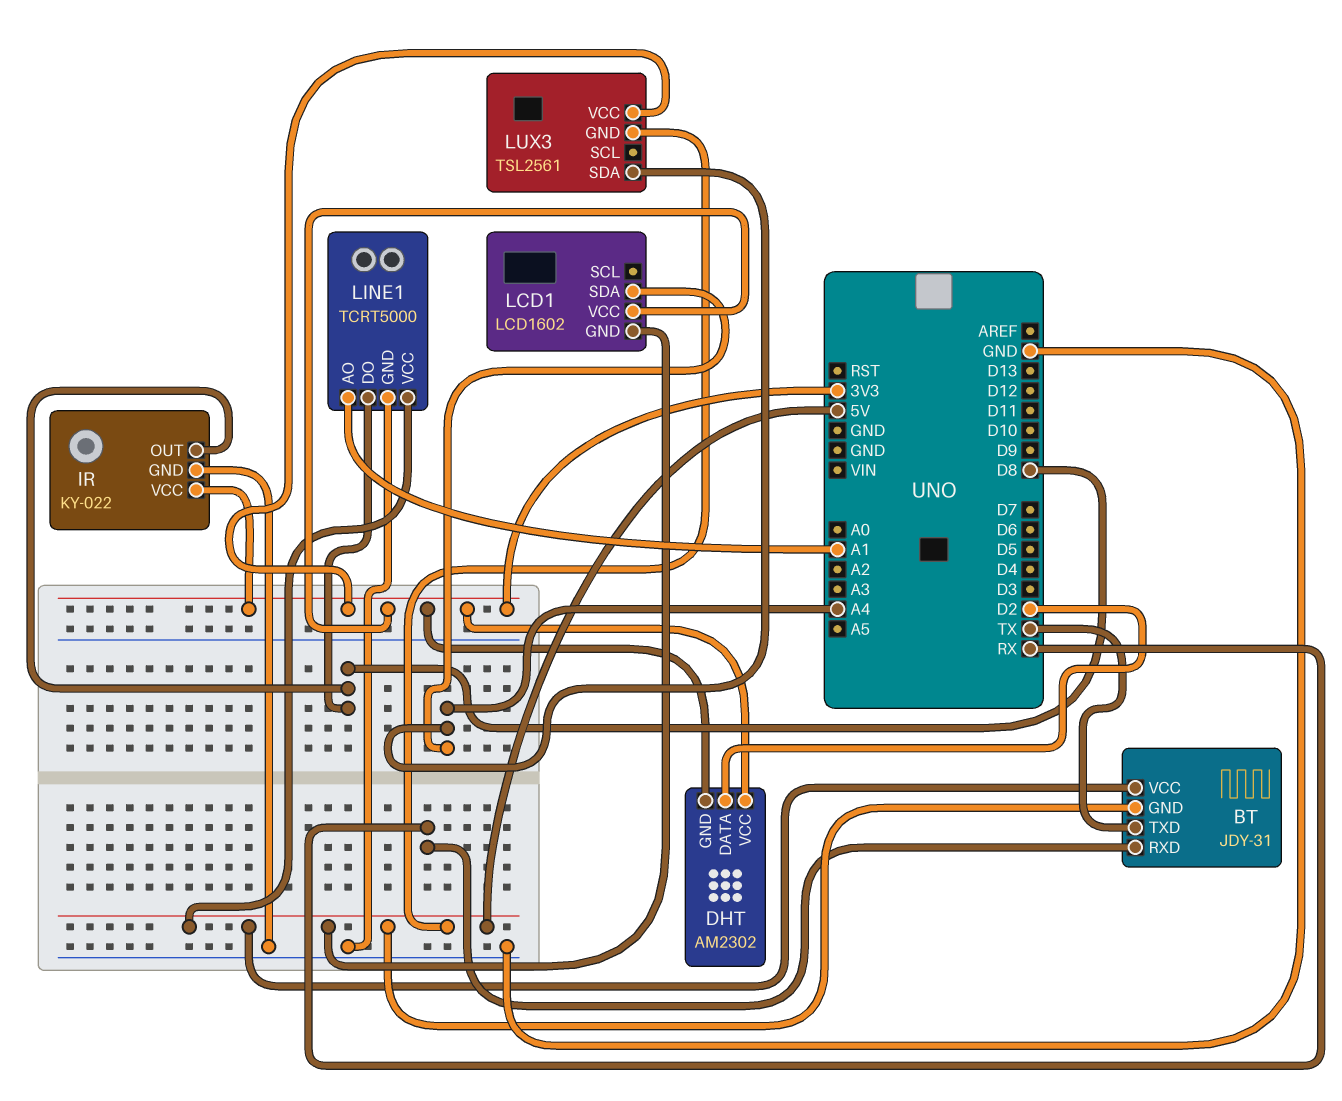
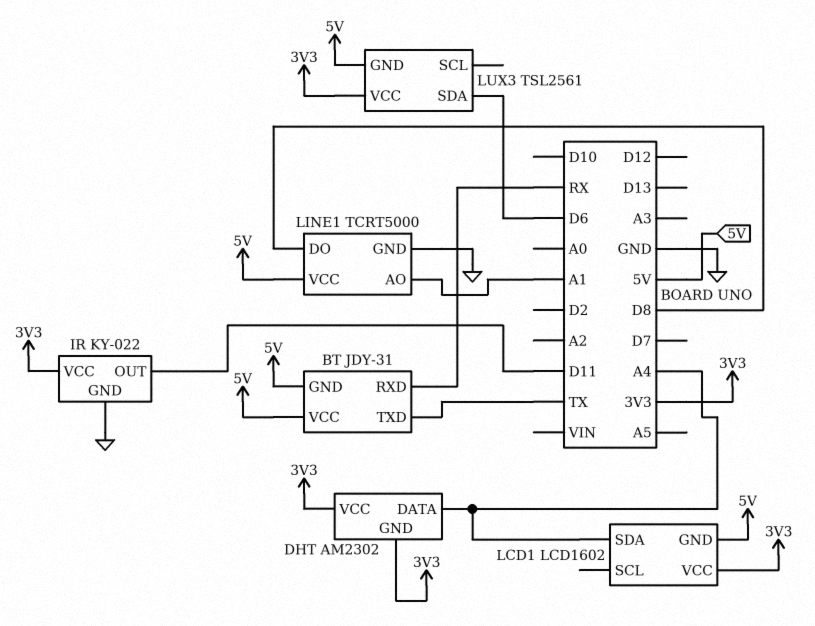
DHT pin DATA: D2 -> A4
IR pin OUT: D8 -> D11
LUX3 pin SDA: A4 -> D6

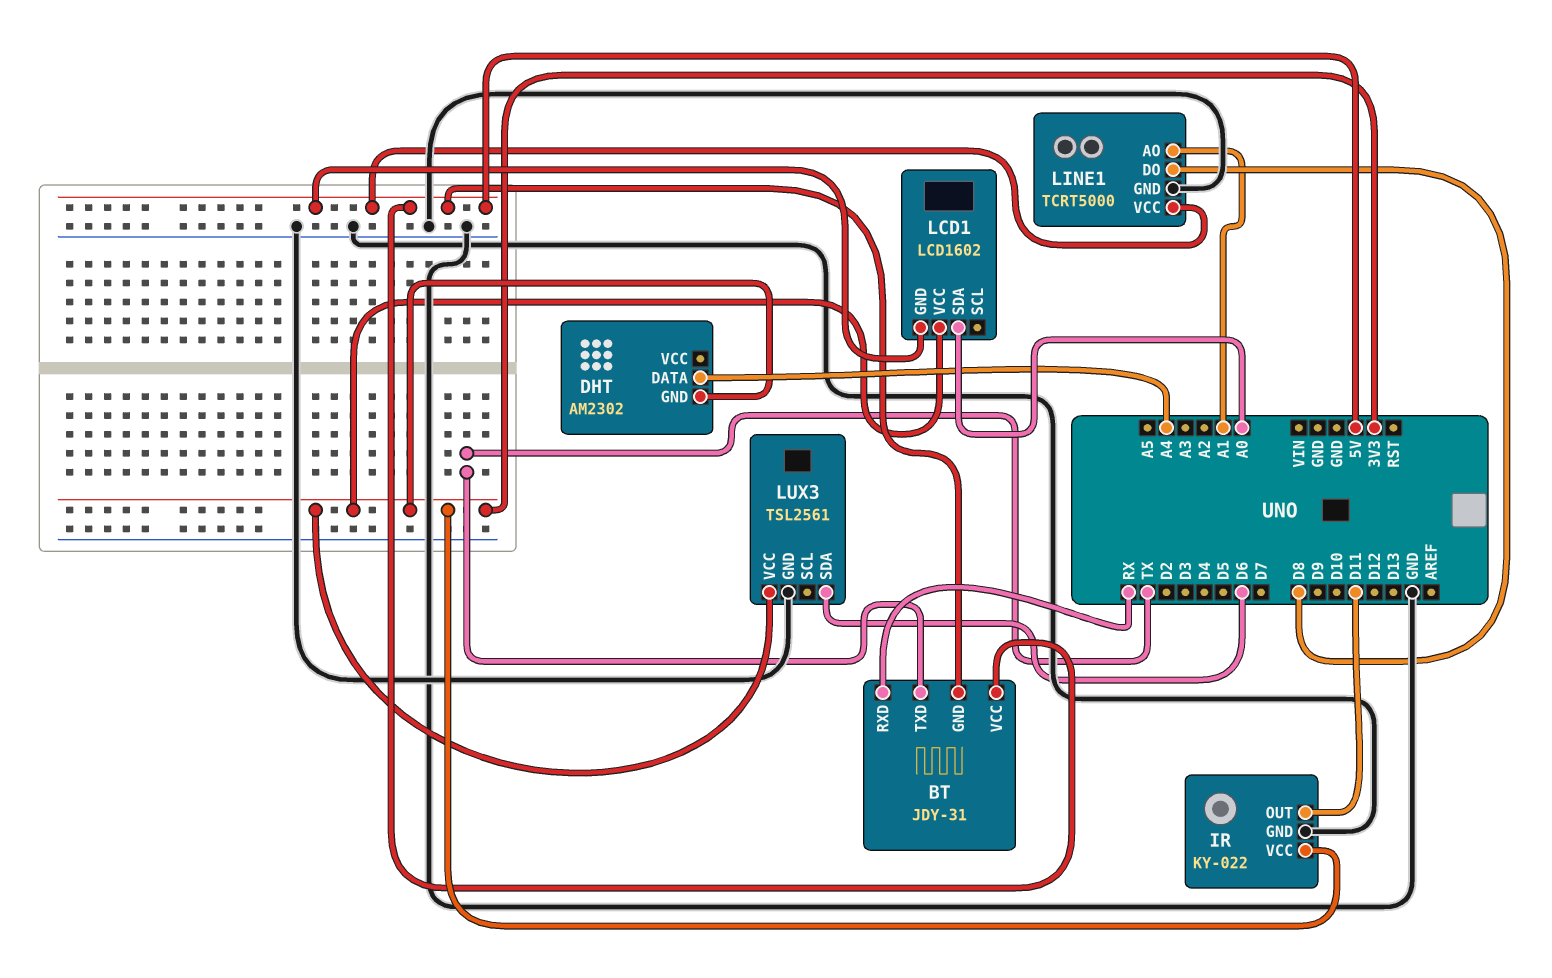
DHT pin VCC: 3V3 -> none
LCD1 pin SDA: A4 -> A0
LUX3 pin GND: 5V -> GND

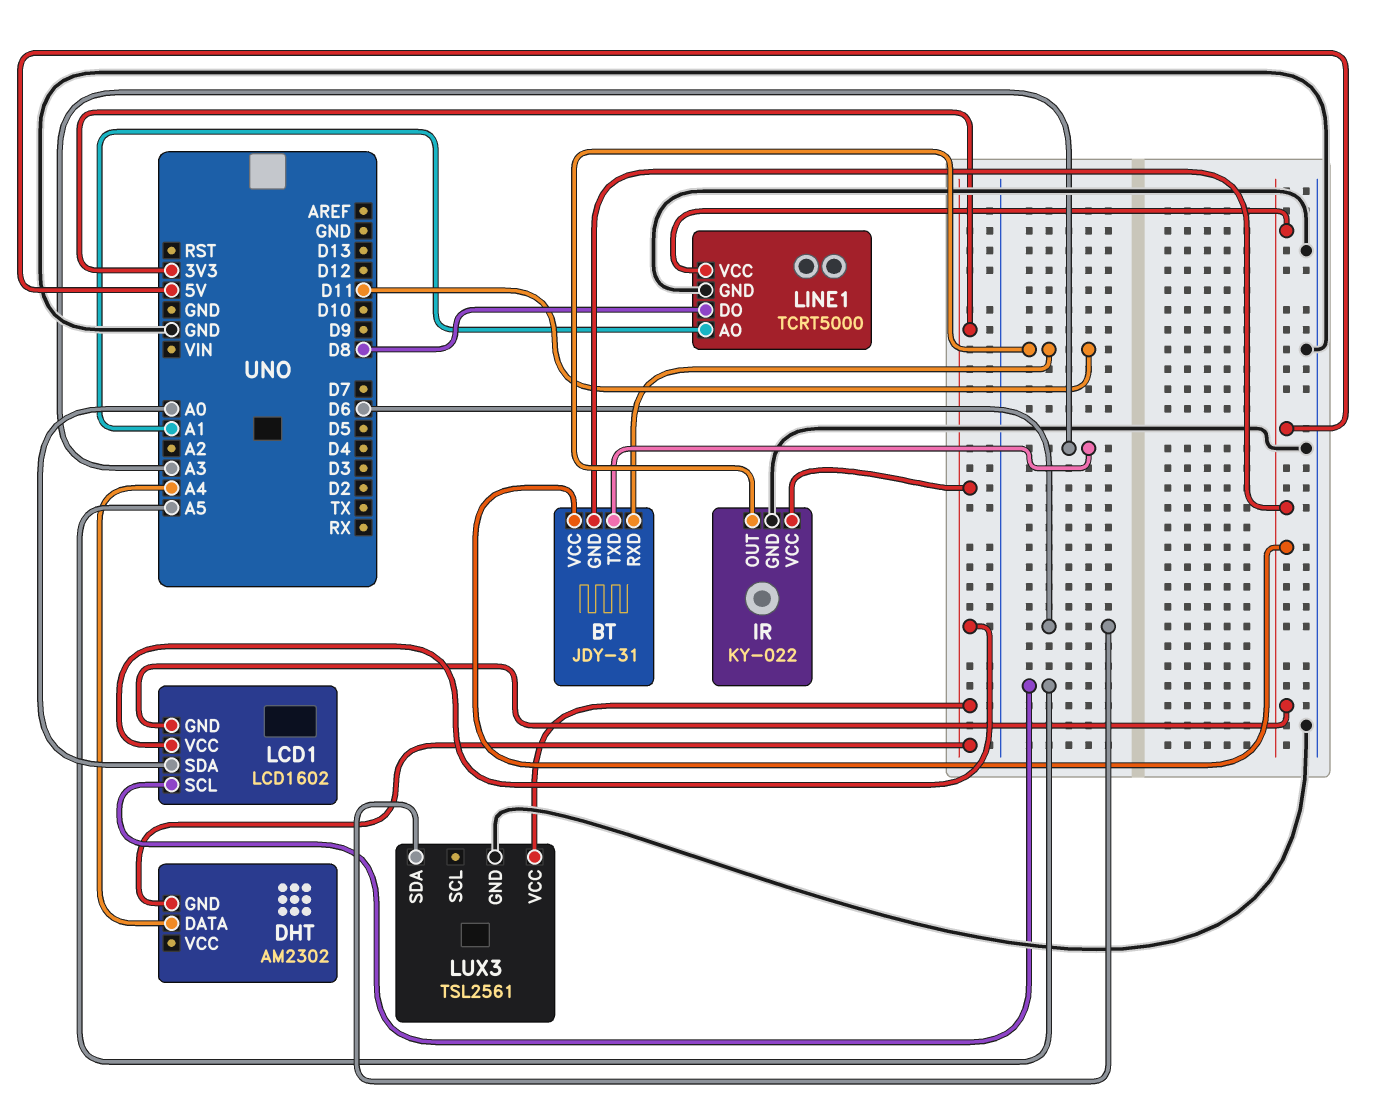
BT pin RXD: RX -> D11
BT pin TXD: TX -> A3
LCD1 pin SCL: none -> A5

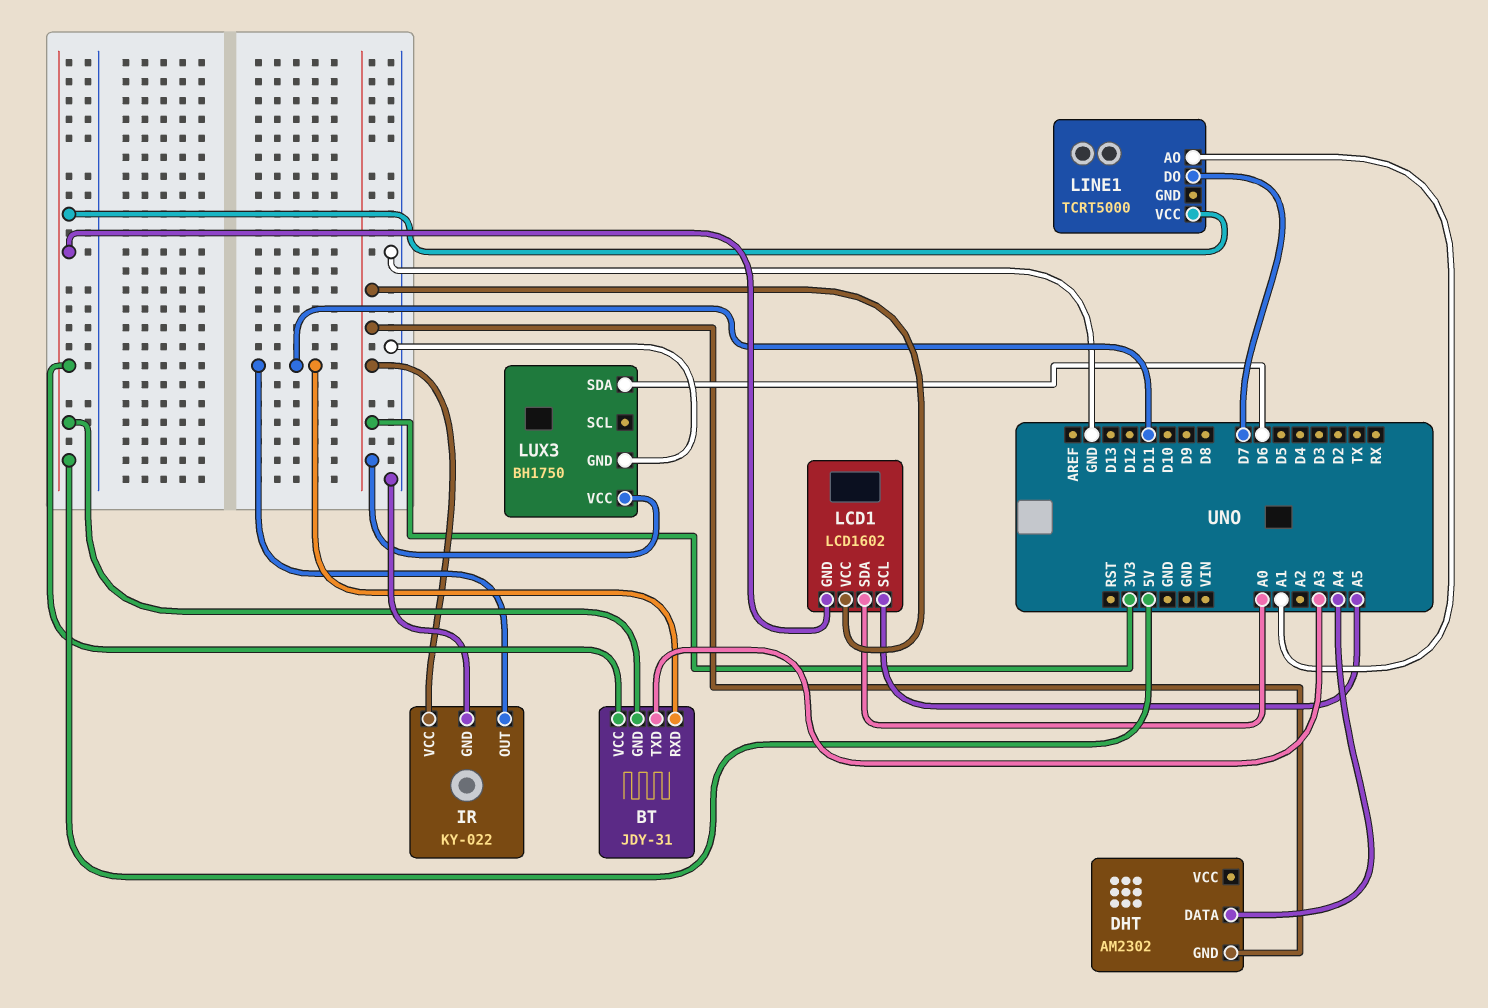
LINE1 pin DO: D8 -> D7
LINE1 pin GND: GND -> none
LUX3: TSL2561 -> BH1750

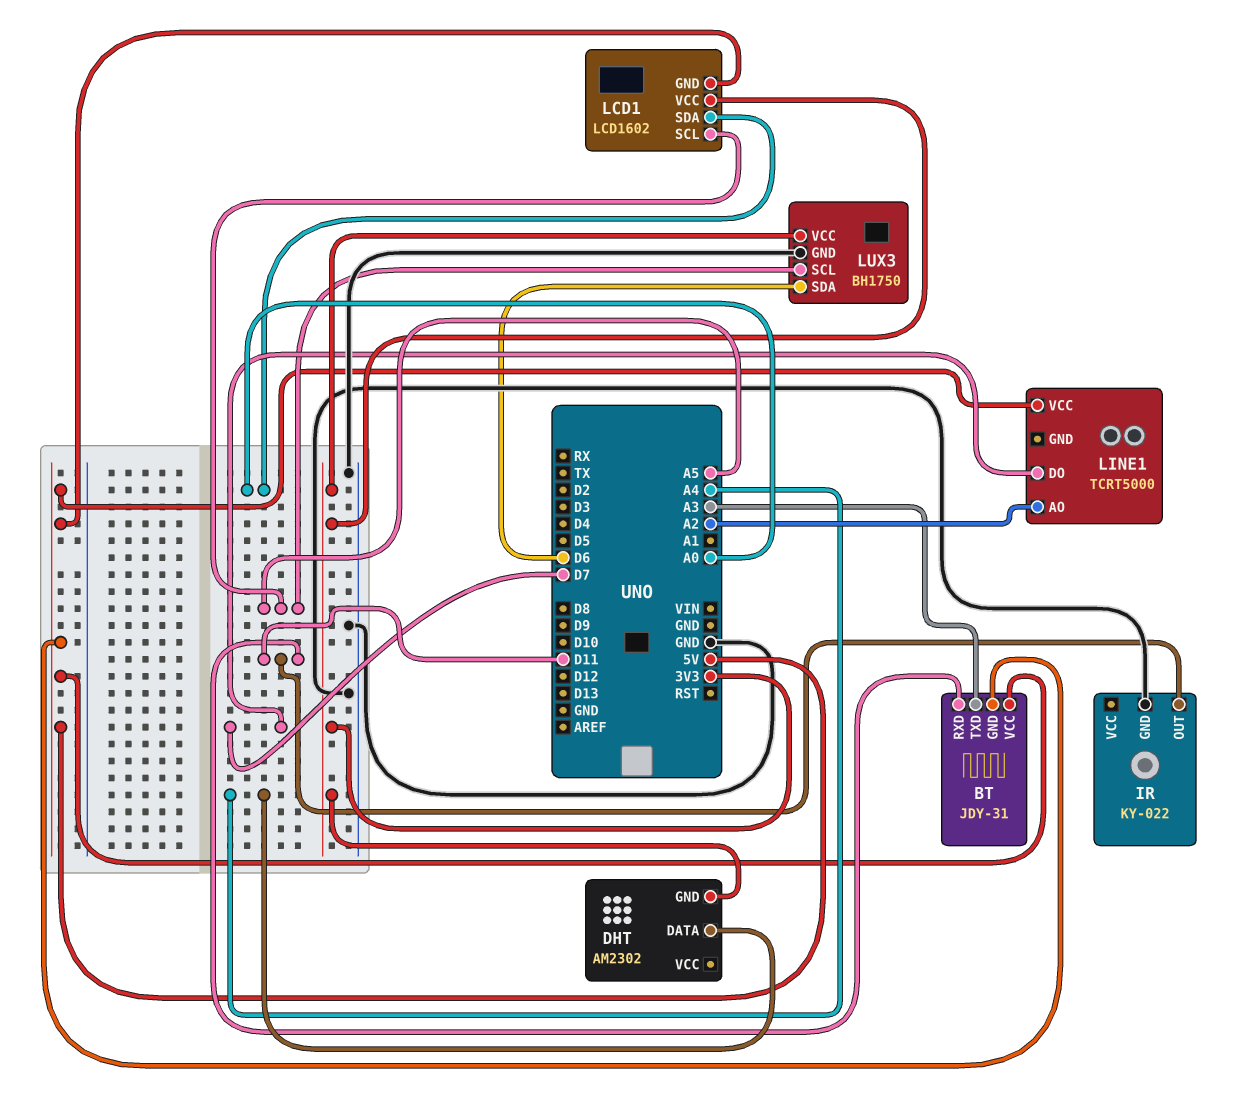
IR pin VCC: 3V3 -> none
LINE1 pin AO: A1 -> A2
LUX3 pin SCL: none -> A5

